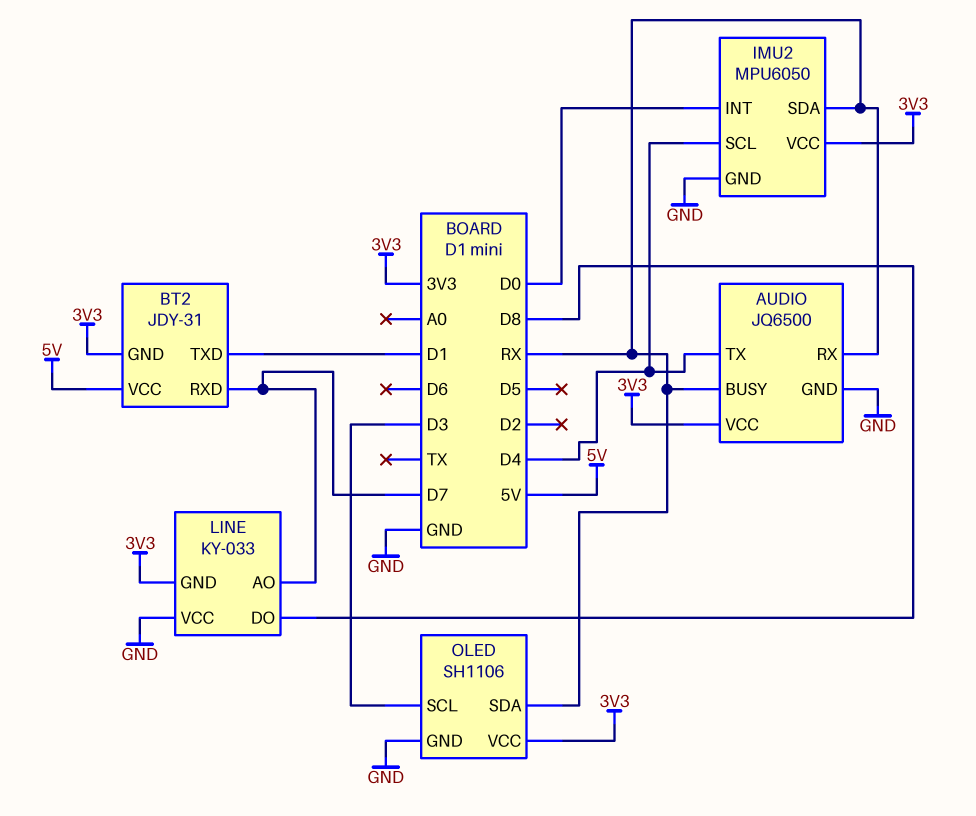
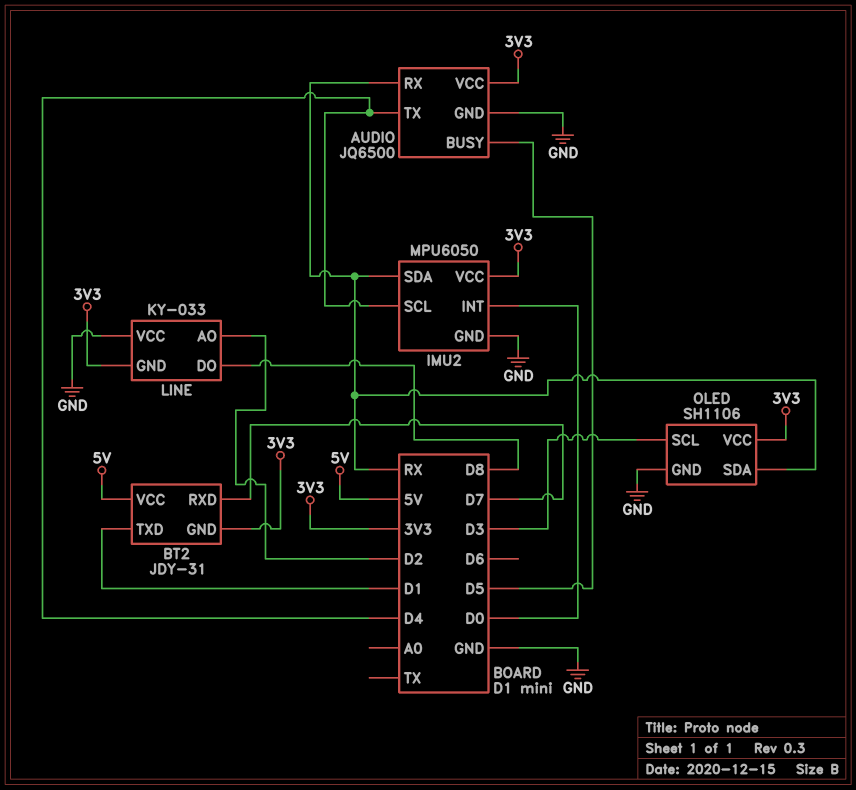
AUDIO pin BUSY: RX -> D5
LINE pin AO: D7 -> D2

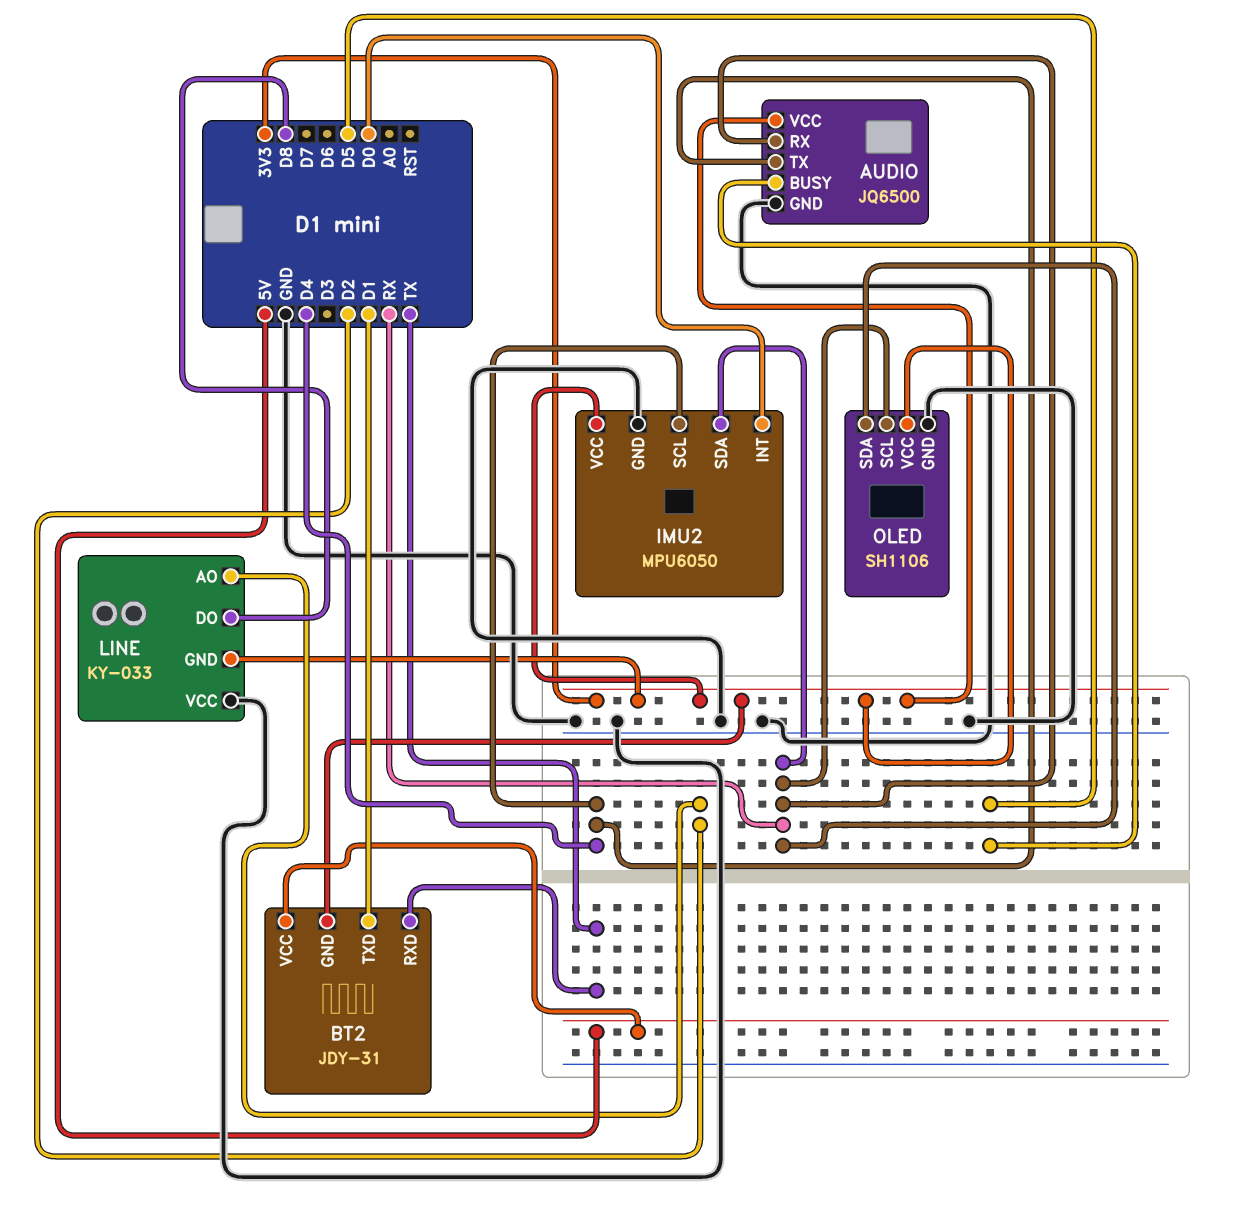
BT2 pin RXD: D7 -> TX
OLED pin SCL: D3 -> RX

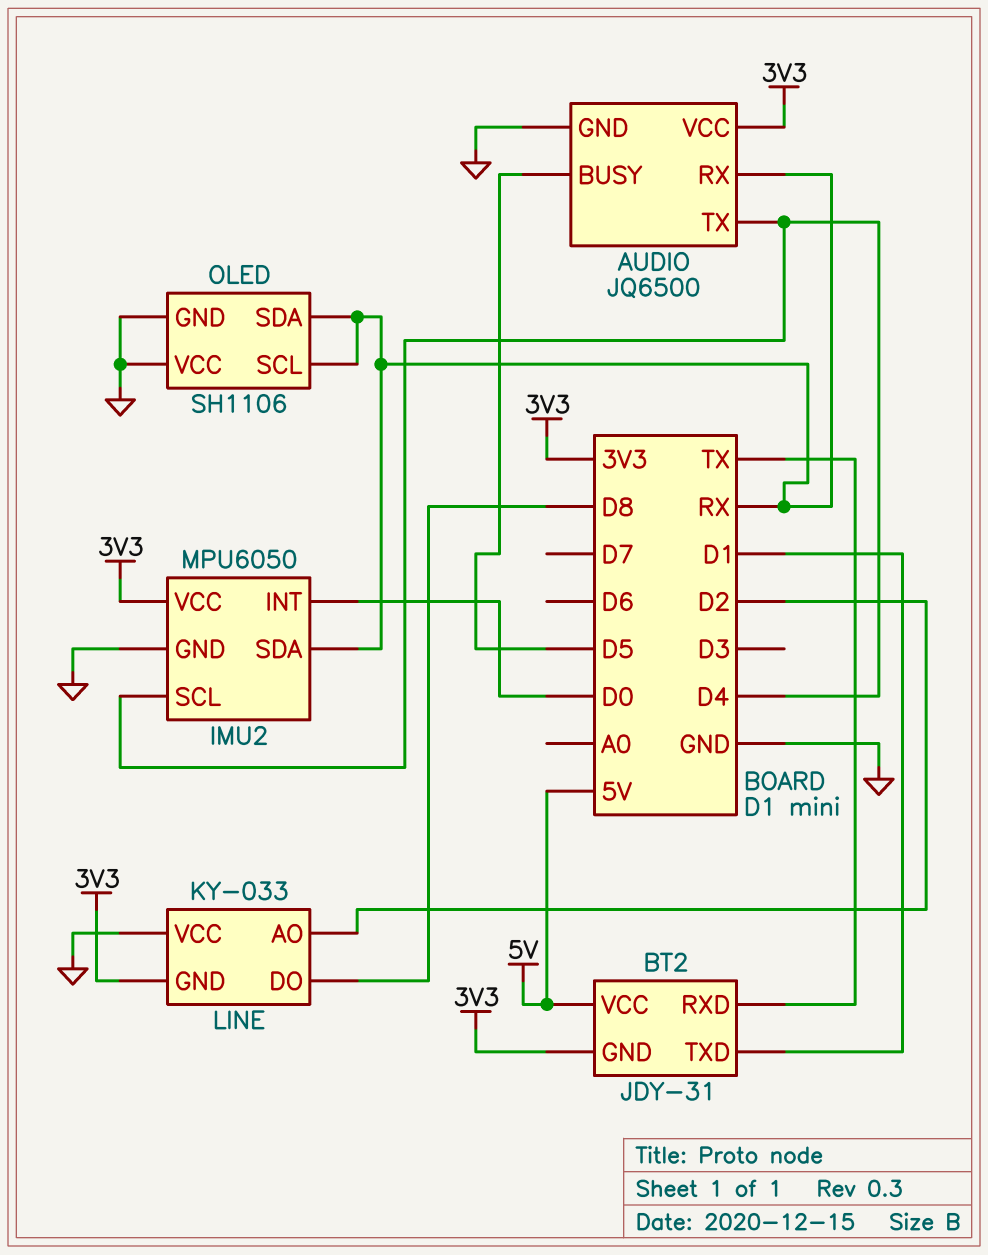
OLED pin VCC: 3V3 -> GND

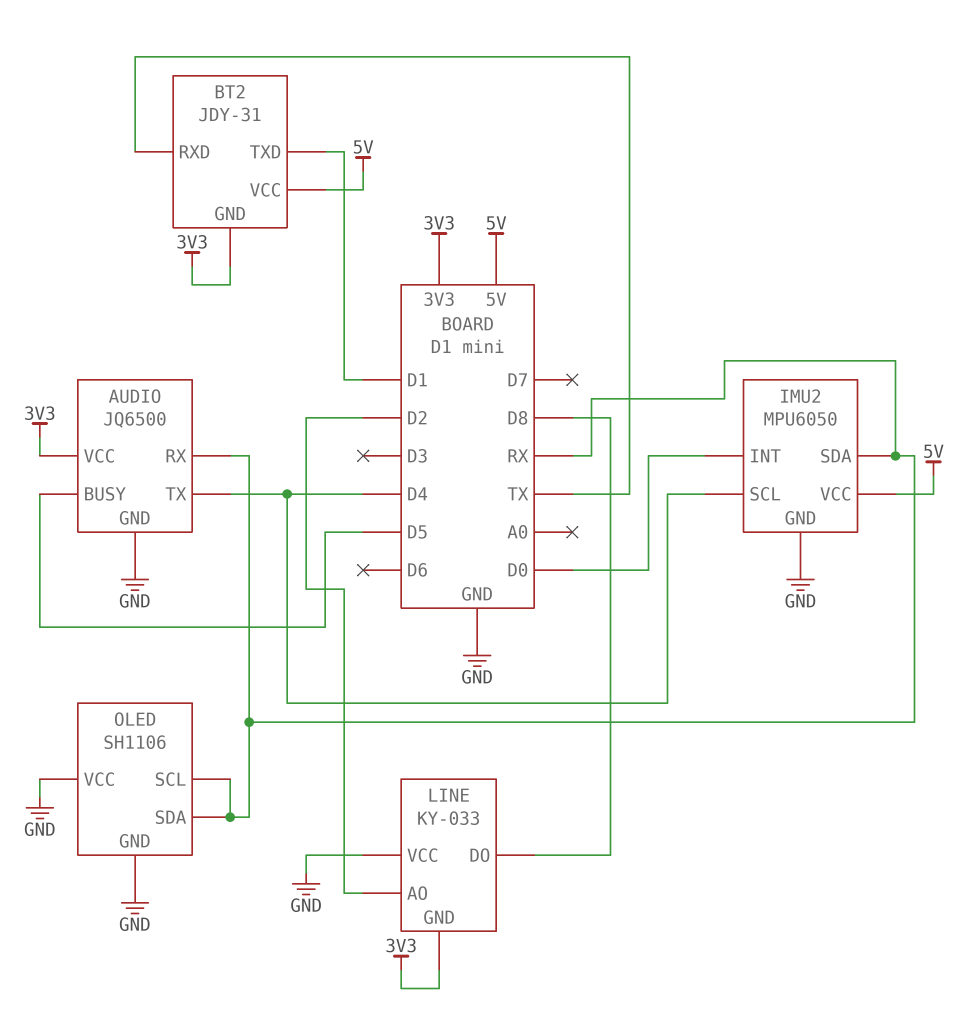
IMU2 pin VCC: 3V3 -> 5V

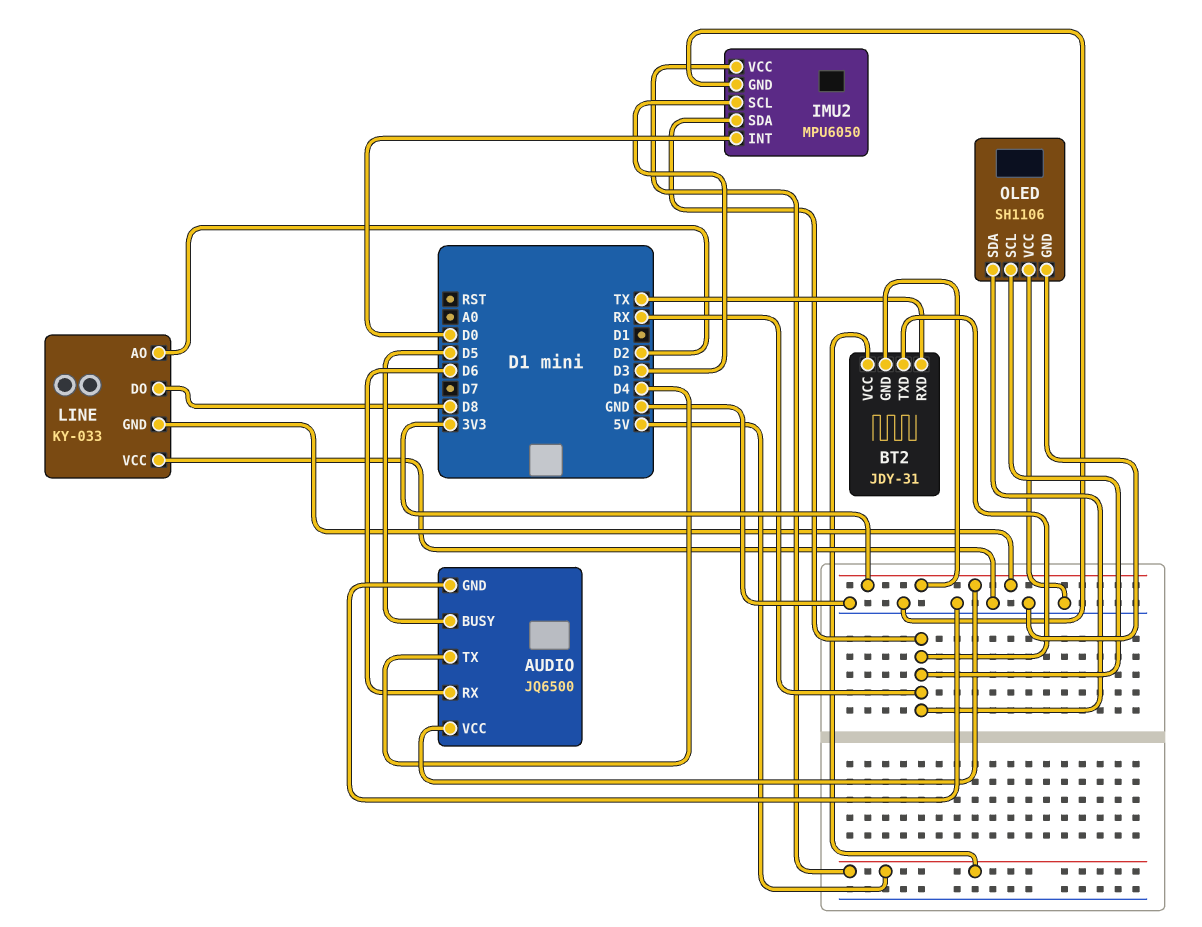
AUDIO pin RX: RX -> D6
BT2 pin TXD: D1 -> RX
IMU2 pin SCL: D4 -> D3

